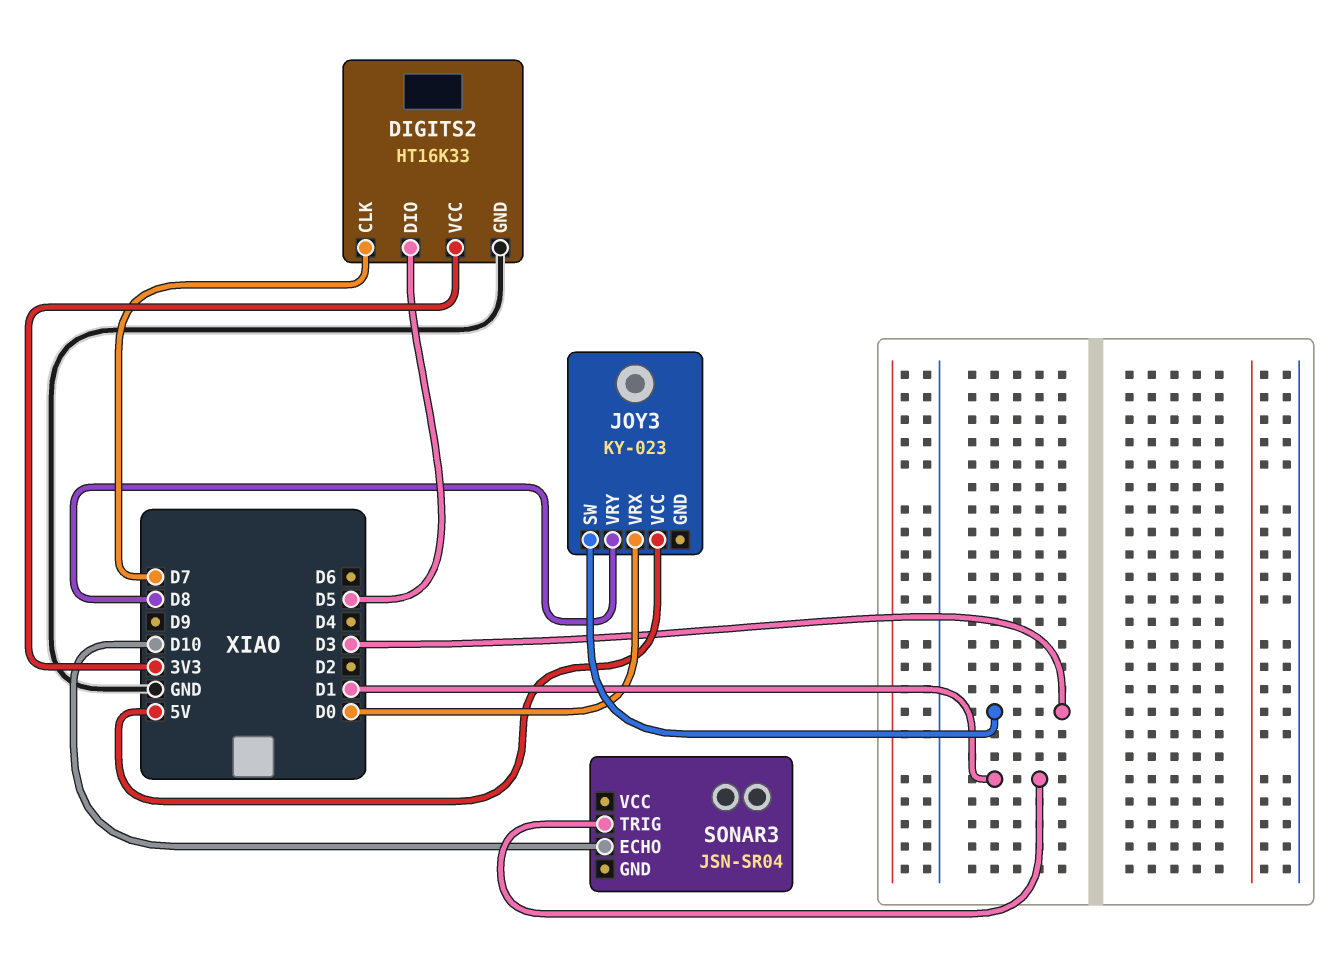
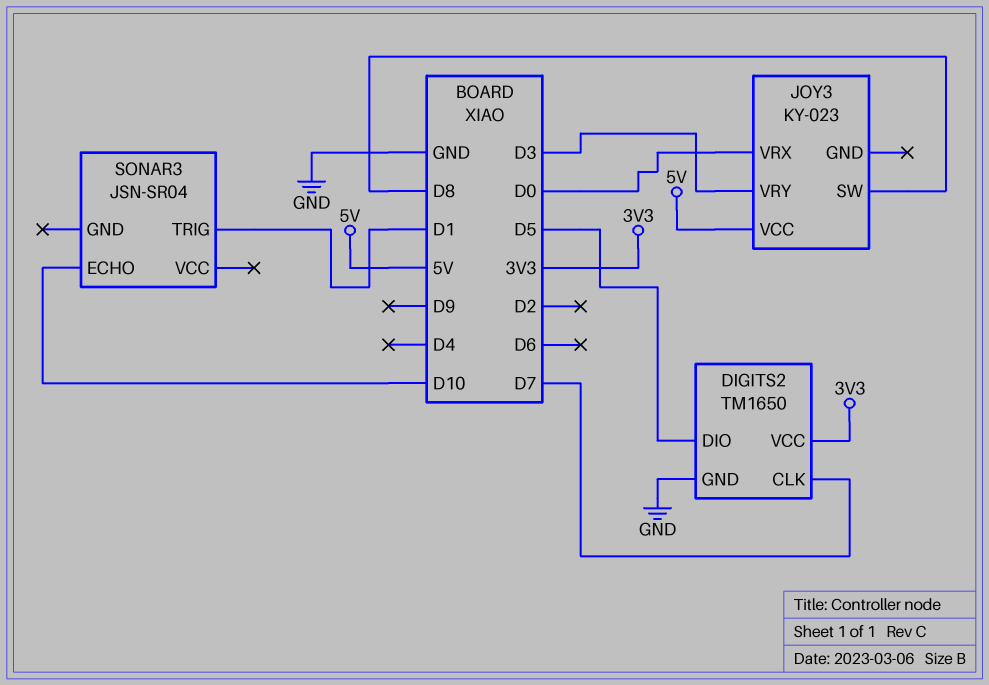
DIGITS2: HT16K33 -> TM1650
JOY3 pin SW: D3 -> D8
JOY3 pin VRY: D8 -> D3

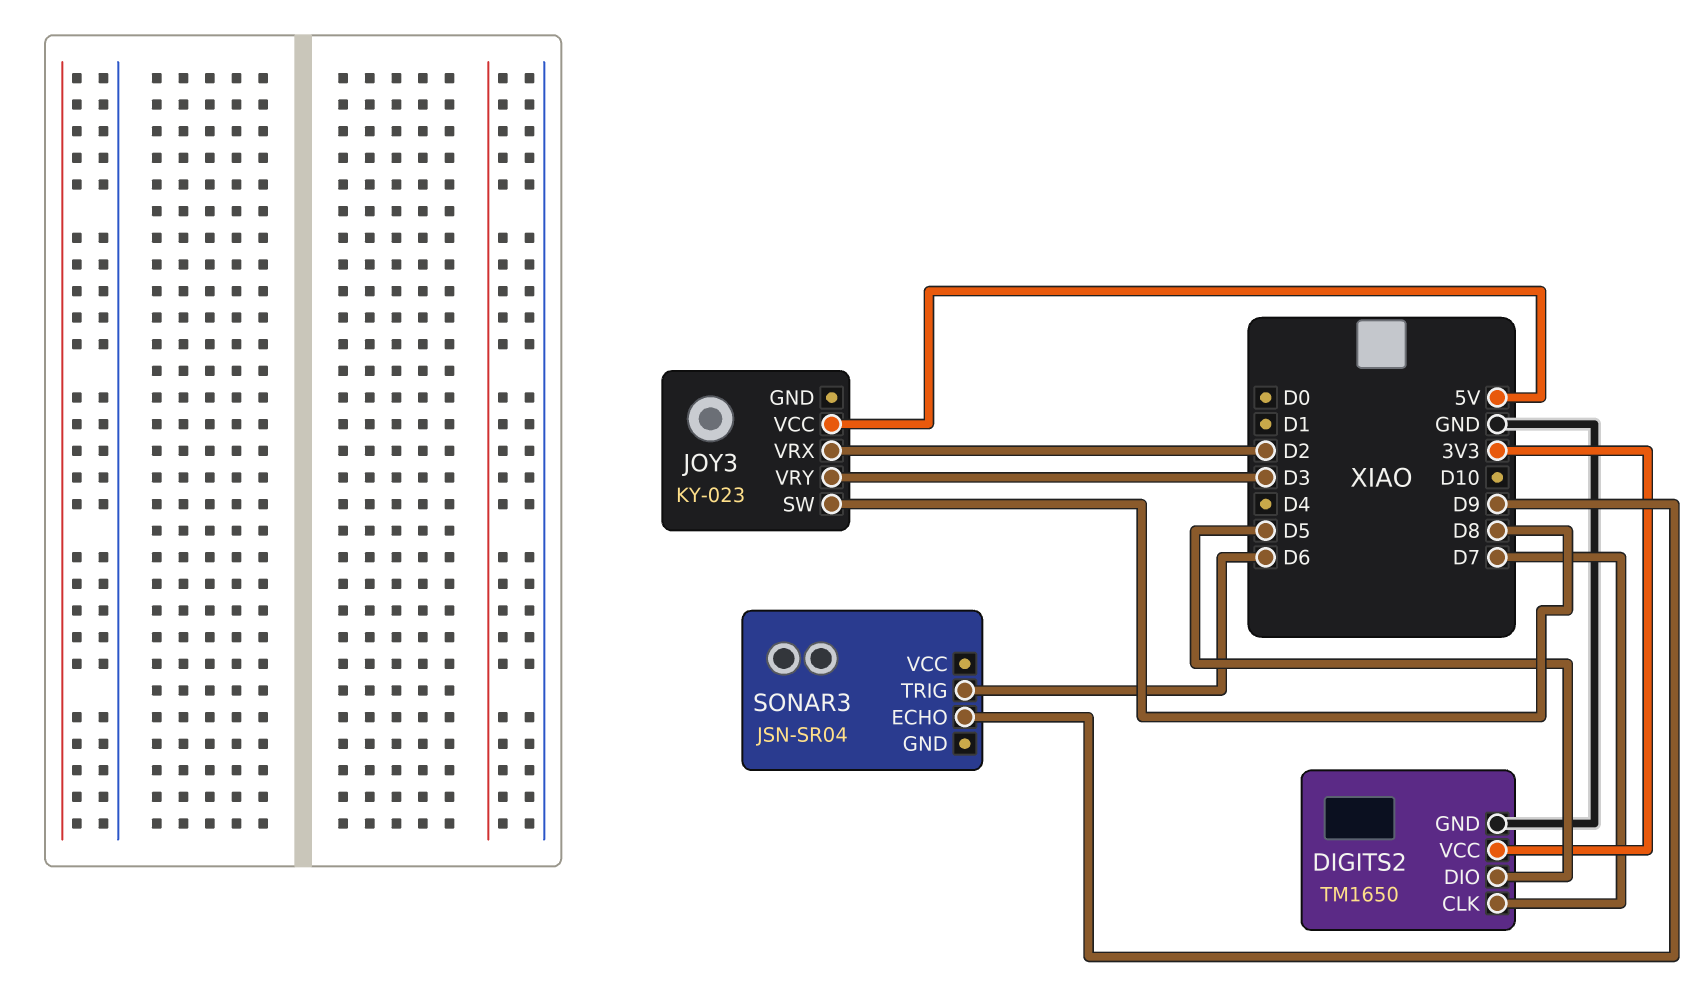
JOY3 pin VRX: D0 -> D2
SONAR3 pin ECHO: D10 -> D9
SONAR3 pin TRIG: D1 -> D6

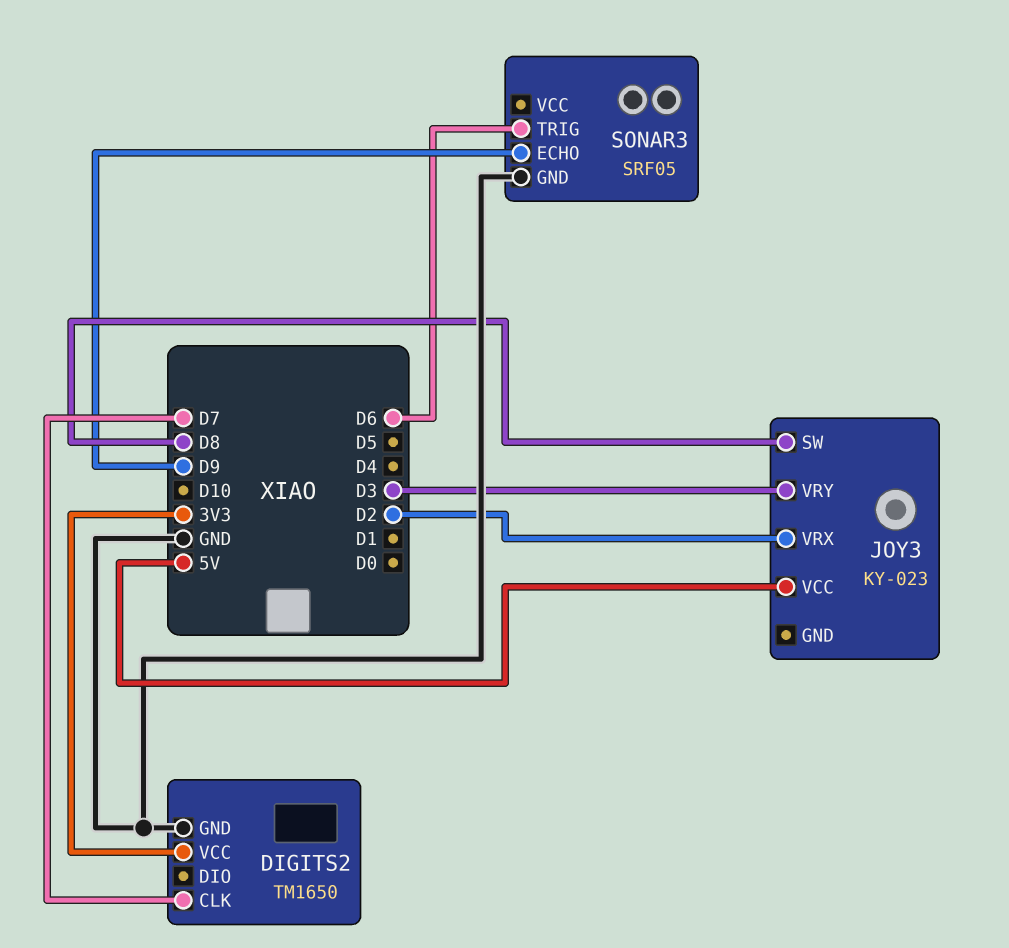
DIGITS2 pin DIO: D5 -> none
SONAR3: JSN-SR04 -> SRF05
SONAR3 pin GND: none -> GND

